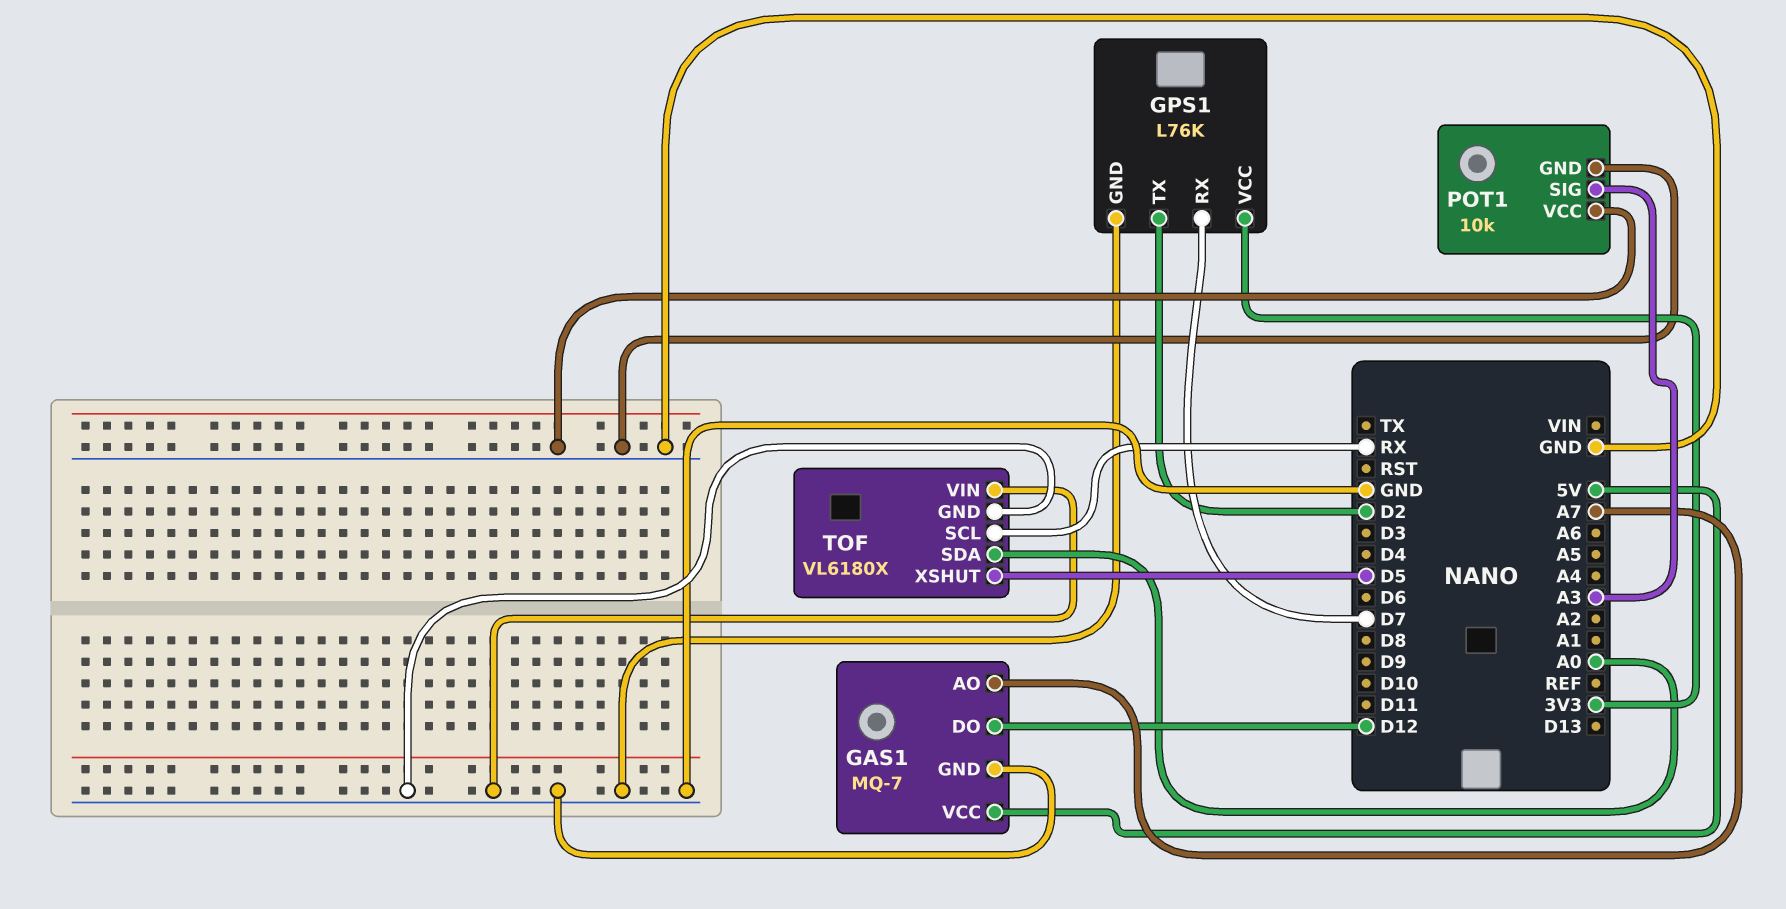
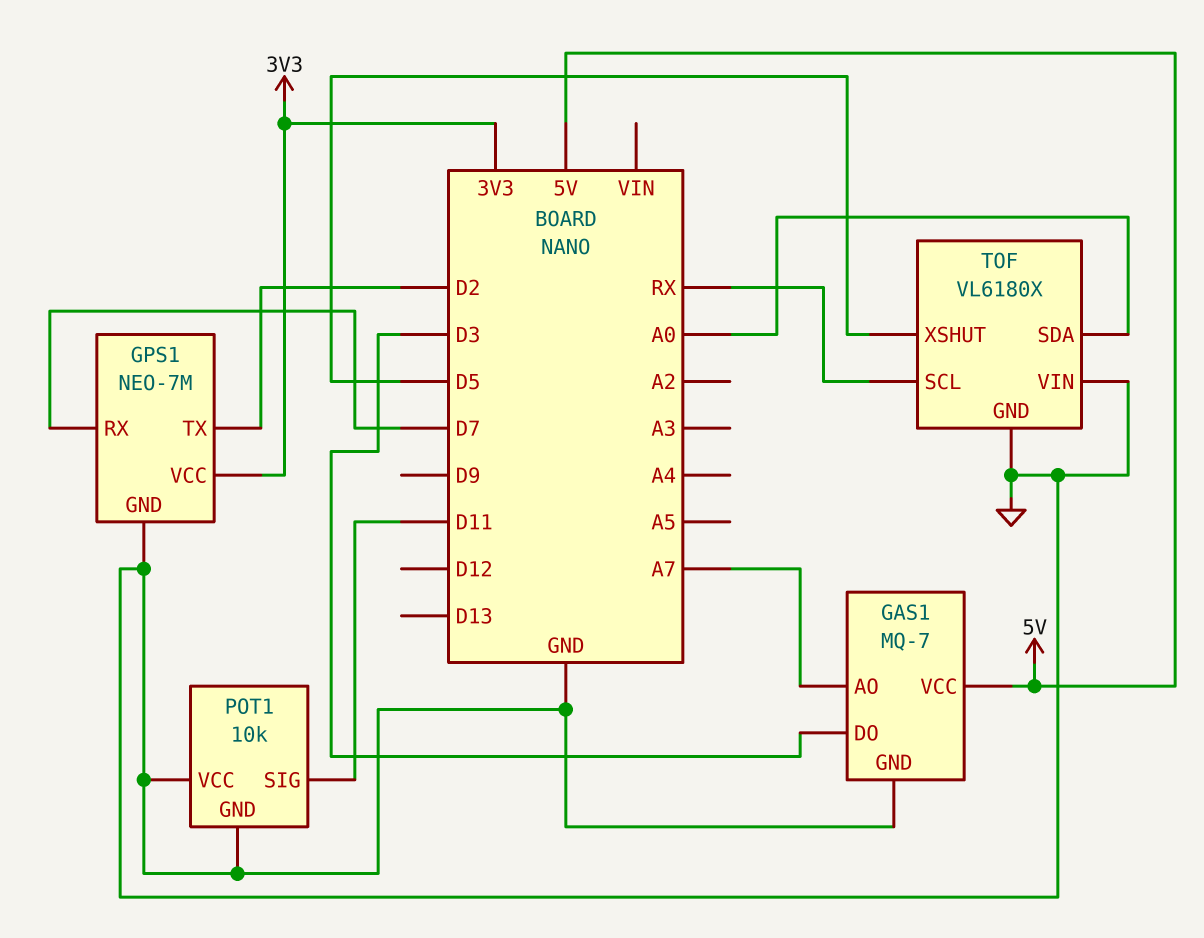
GAS1 pin DO: D12 -> D3
GPS1: L76K -> NEO-7M
POT1 pin SIG: A3 -> D11

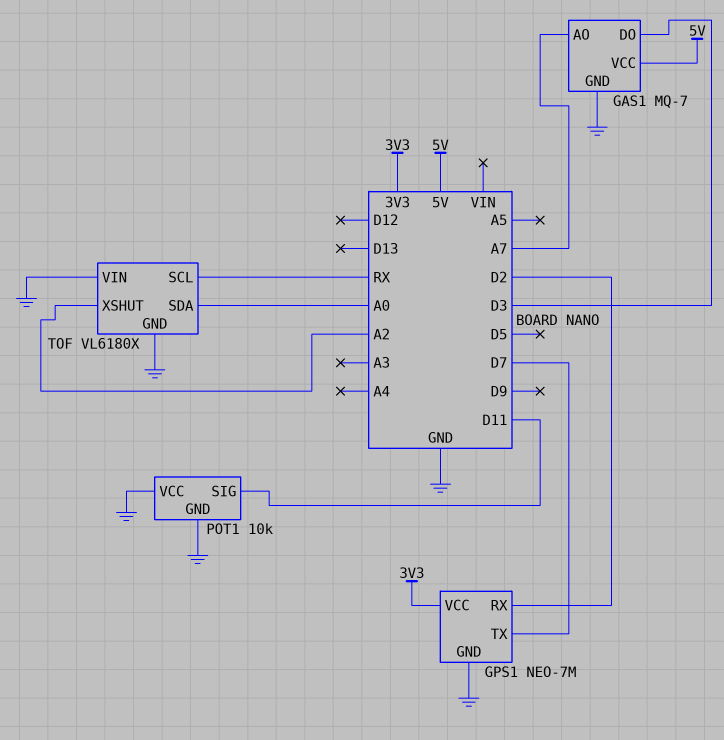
GPS1 pin RX: D7 -> D2
GPS1 pin TX: D2 -> D7
TOF pin XSHUT: D5 -> A2

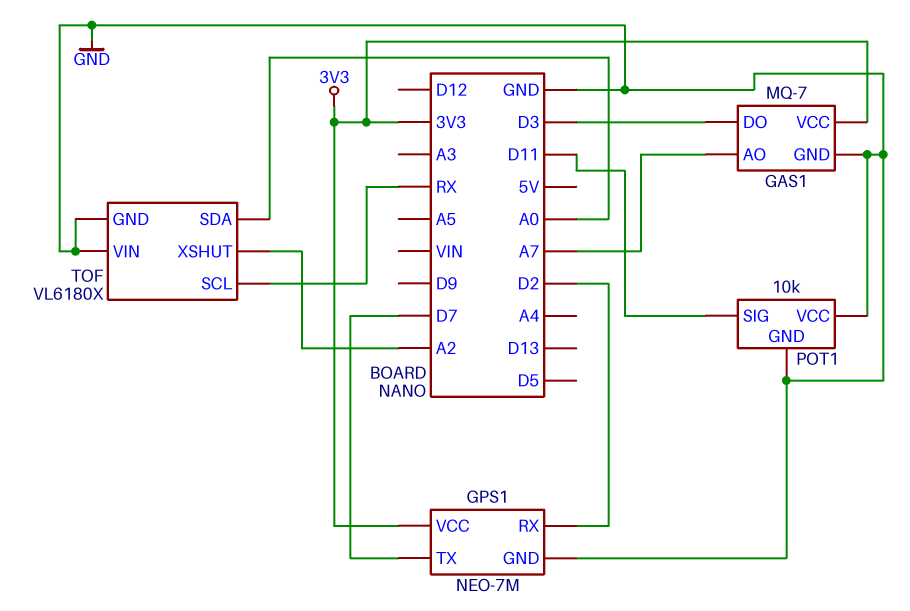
GAS1 pin VCC: 5V -> 3V3

